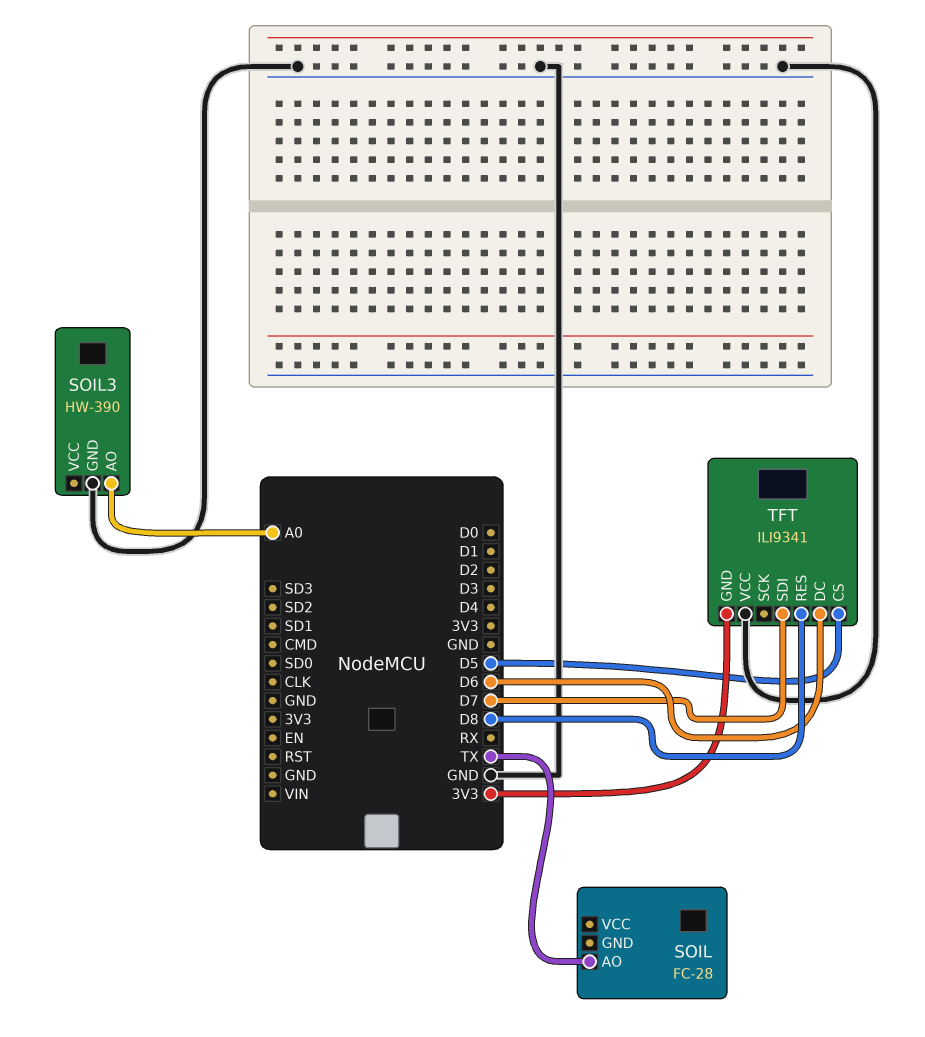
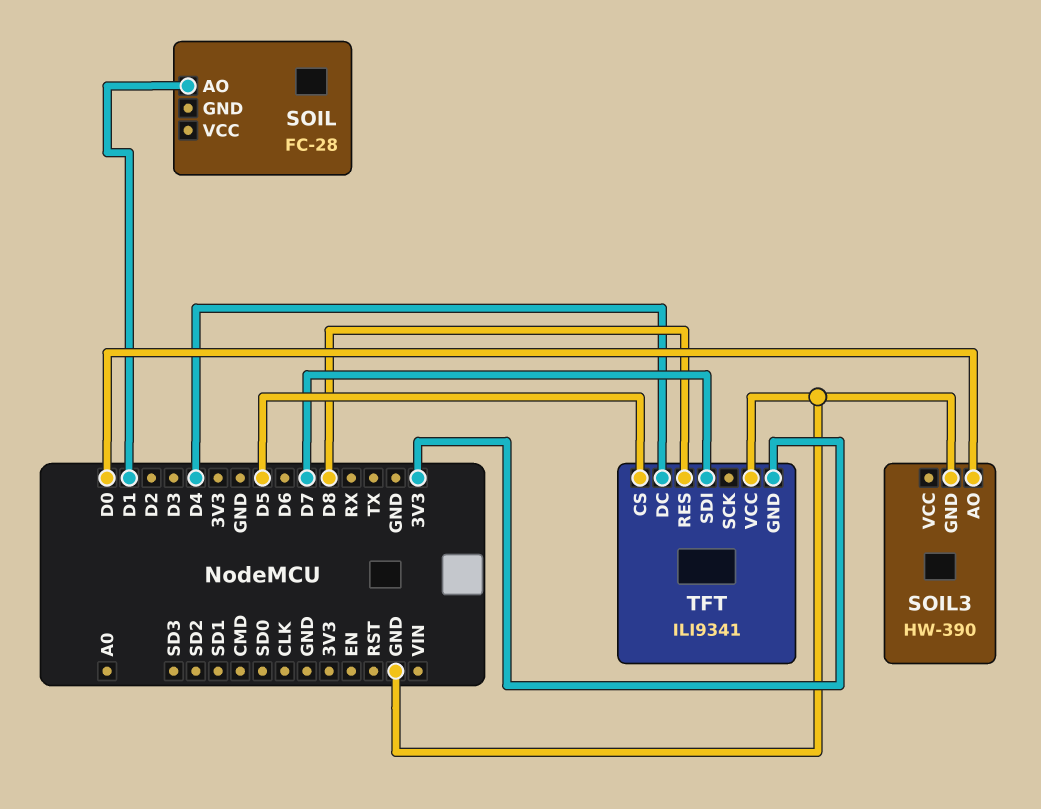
SOIL pin AO: TX -> D1
SOIL3 pin AO: A0 -> D0
TFT pin DC: D6 -> D4

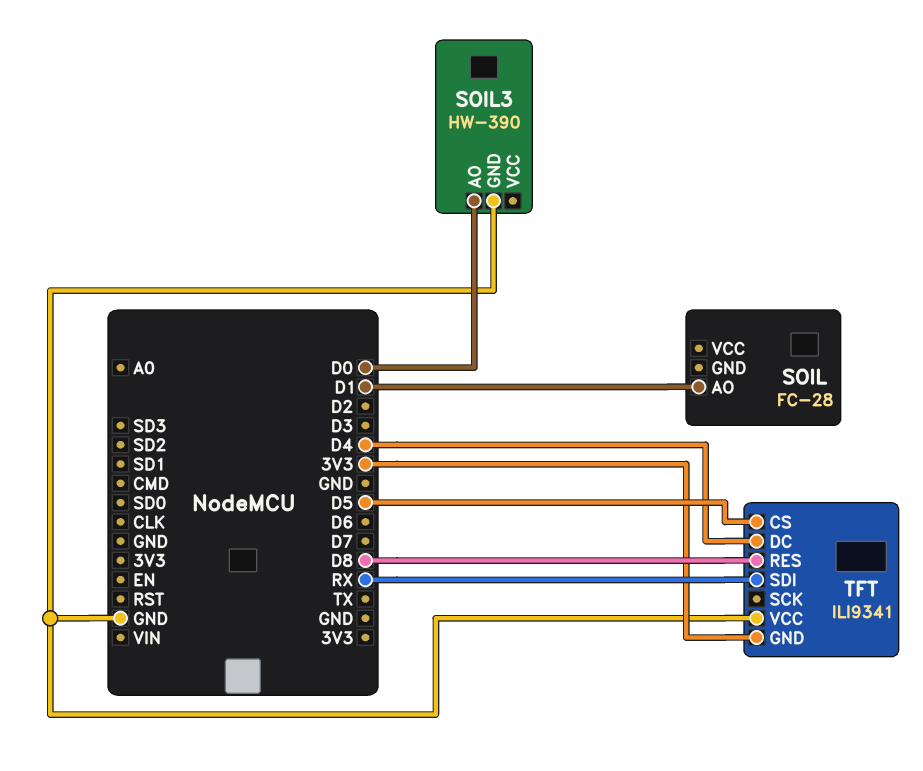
TFT pin SDI: D7 -> RX

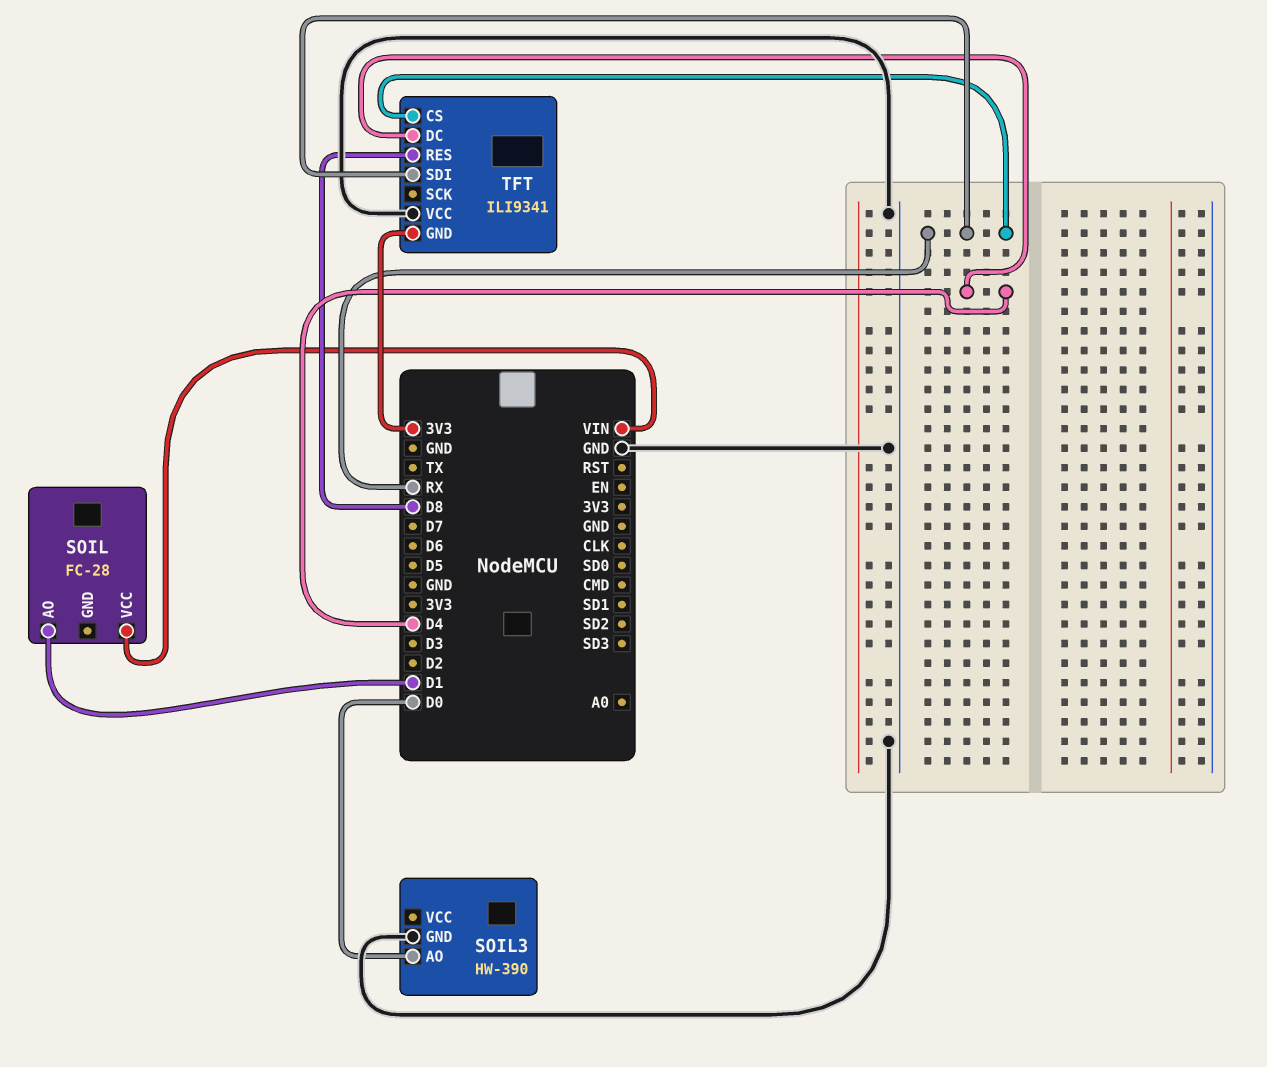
SOIL pin VCC: none -> VIN
TFT pin CS: D5 -> RX

